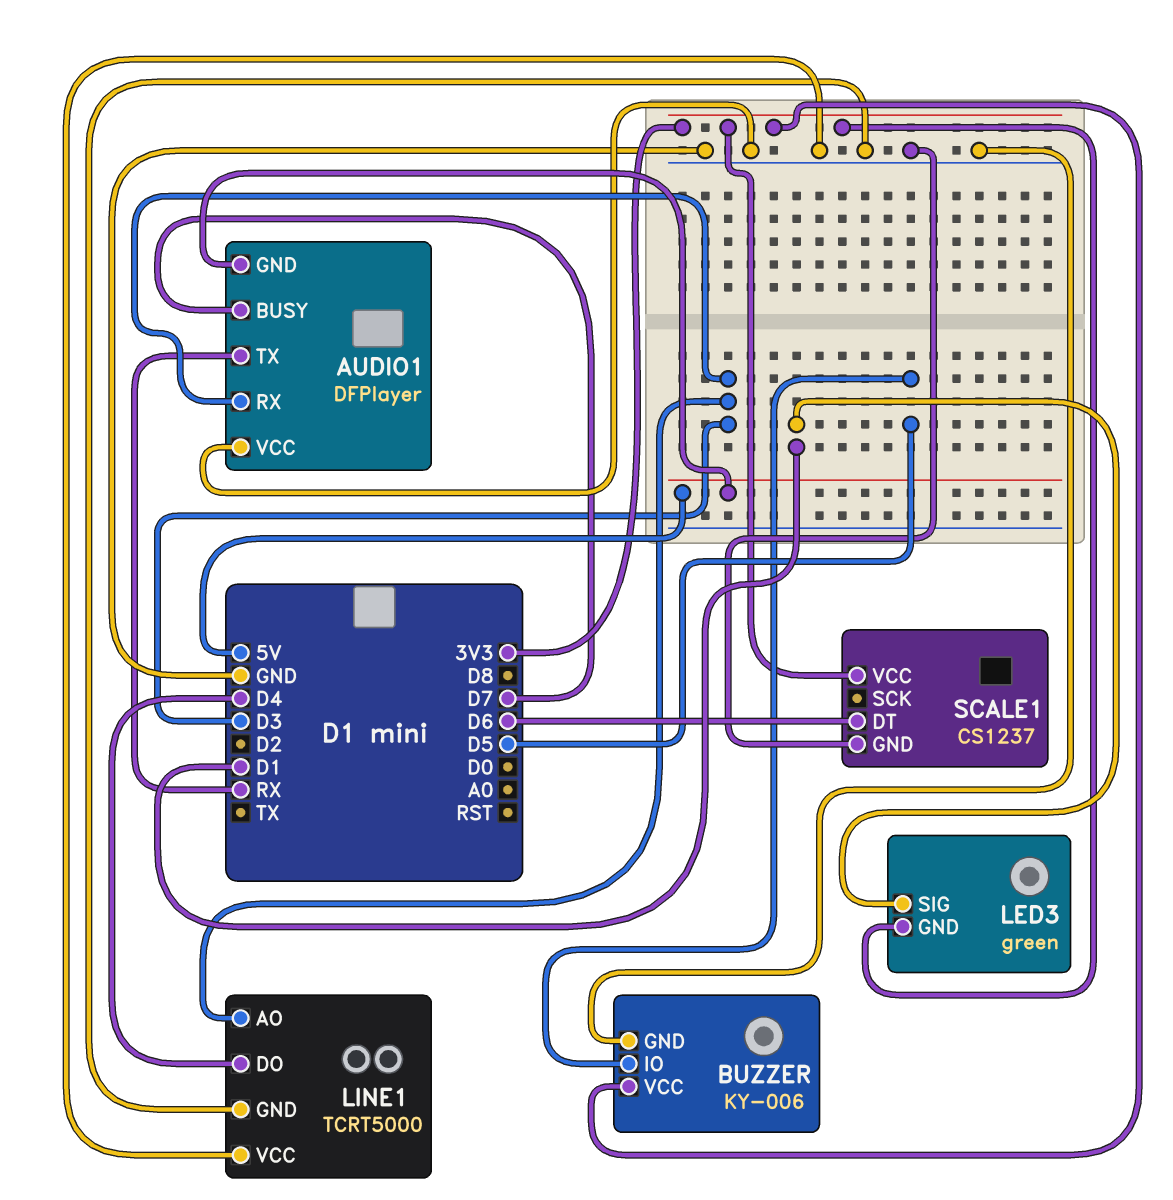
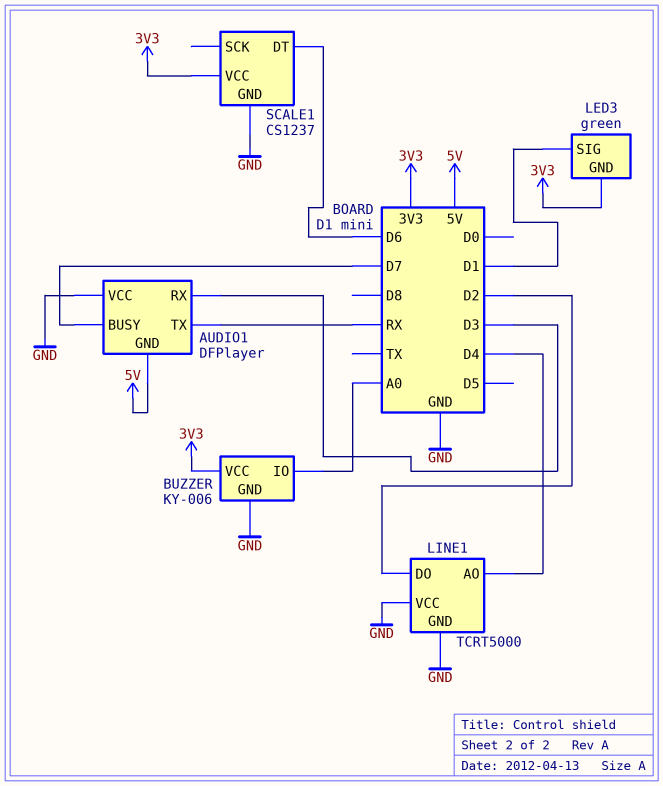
BUZZER pin IO: D5 -> A0
LINE1 pin AO: D3 -> D4
LINE1 pin DO: D4 -> D2

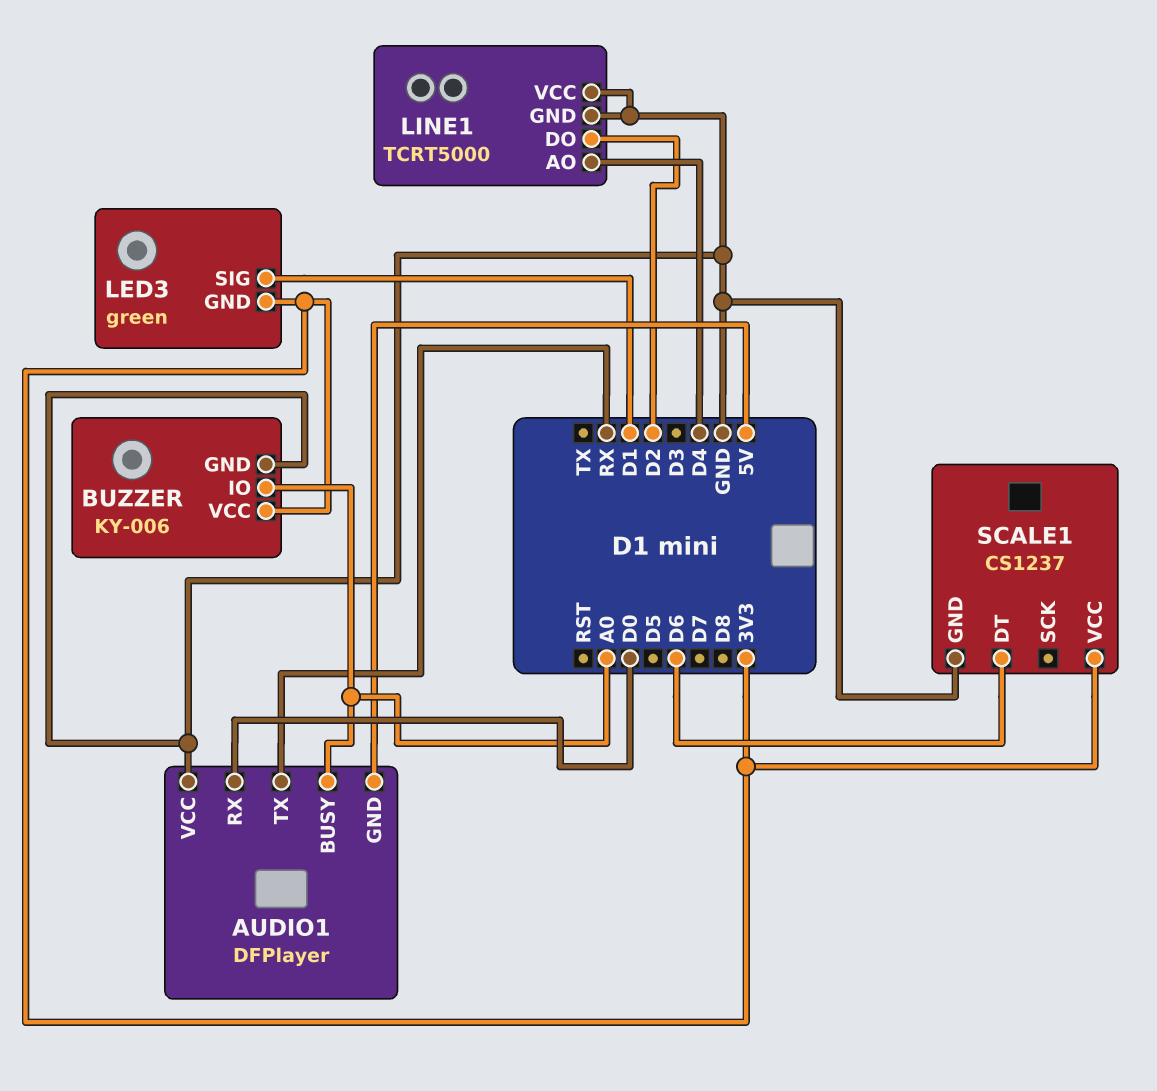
AUDIO1 pin BUSY: D7 -> A0
AUDIO1 pin RX: D3 -> D0

